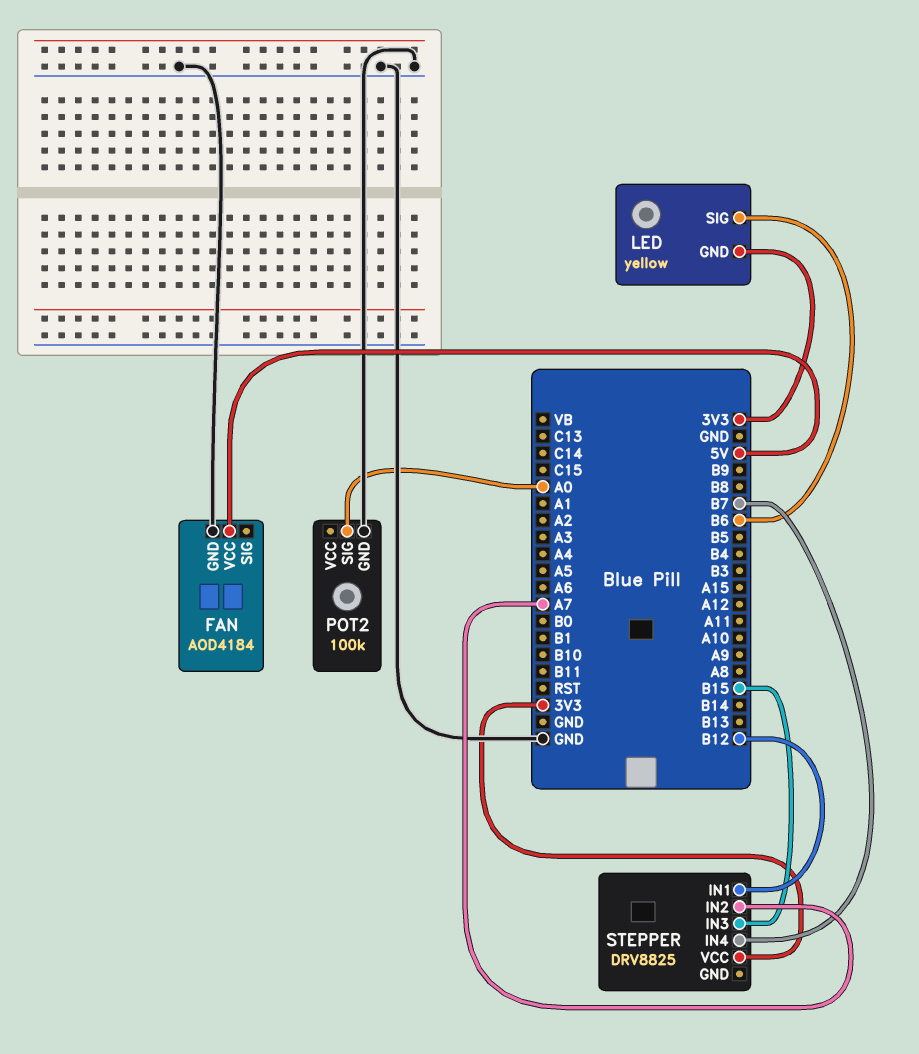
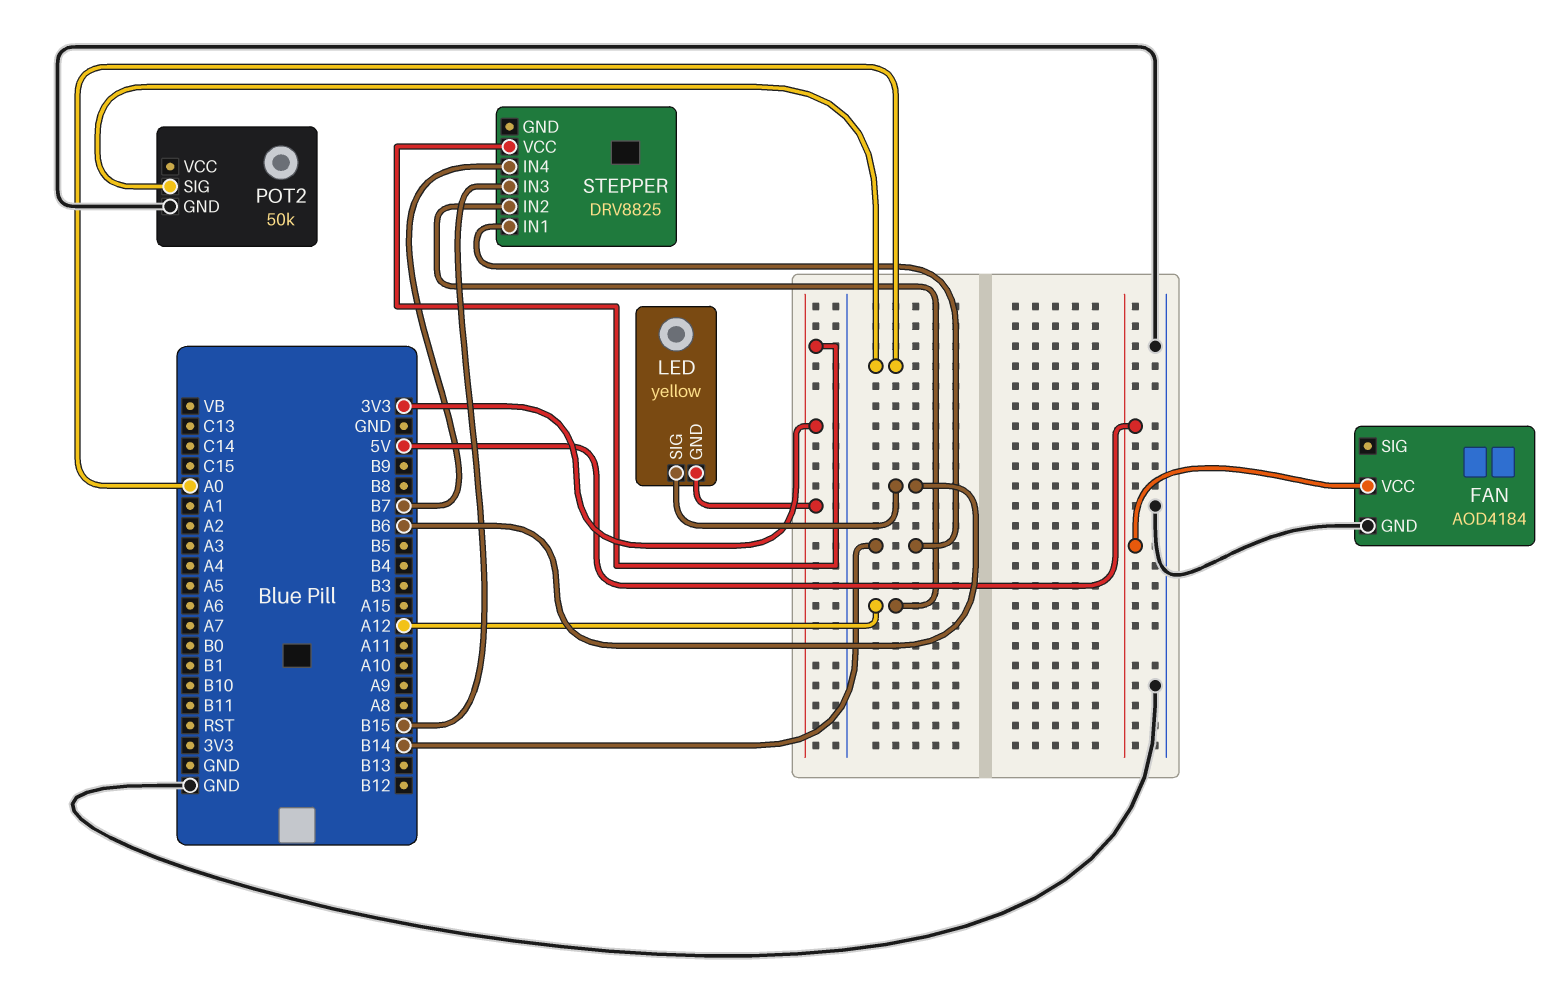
POT2: 100k -> 50k
STEPPER pin IN1: B12 -> B14
STEPPER pin IN2: A7 -> A12

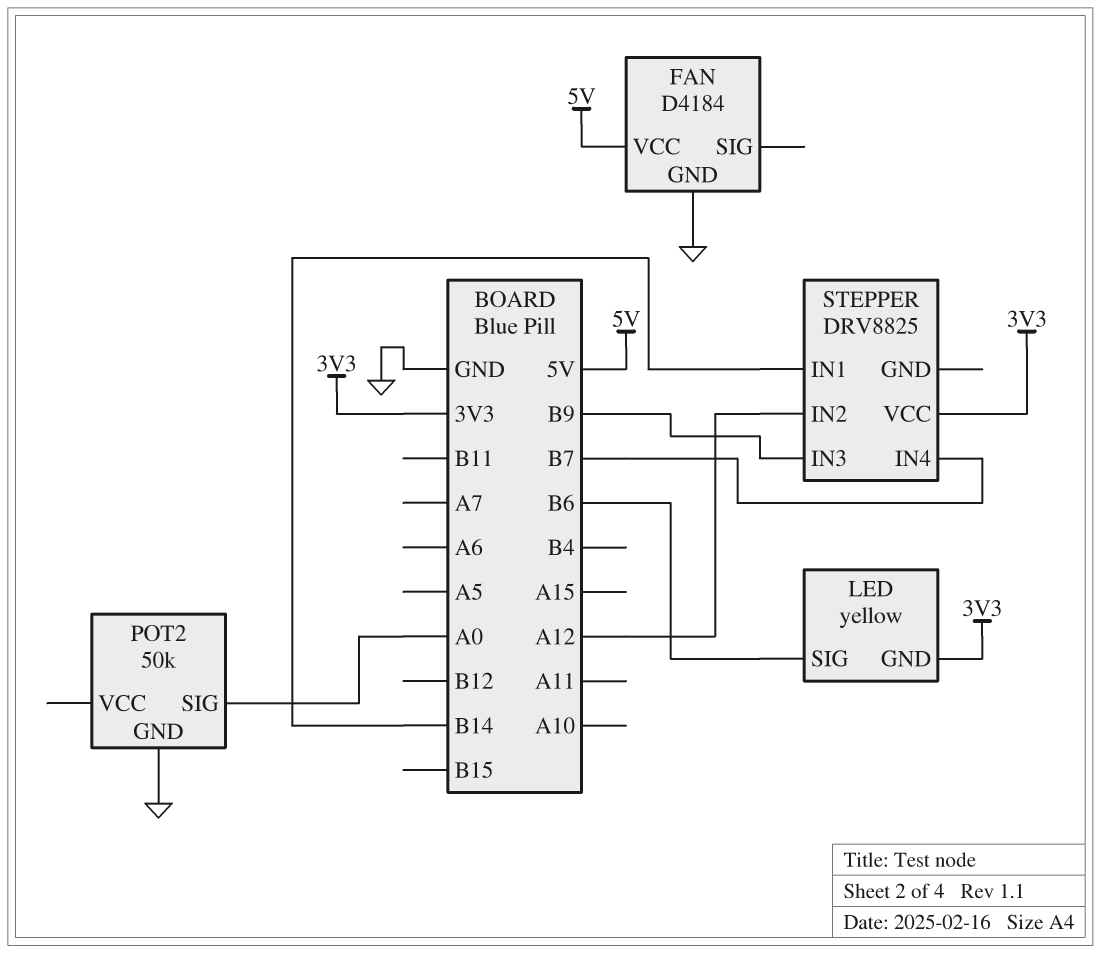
FAN: AOD4184 -> D4184
STEPPER pin IN3: B15 -> B9

